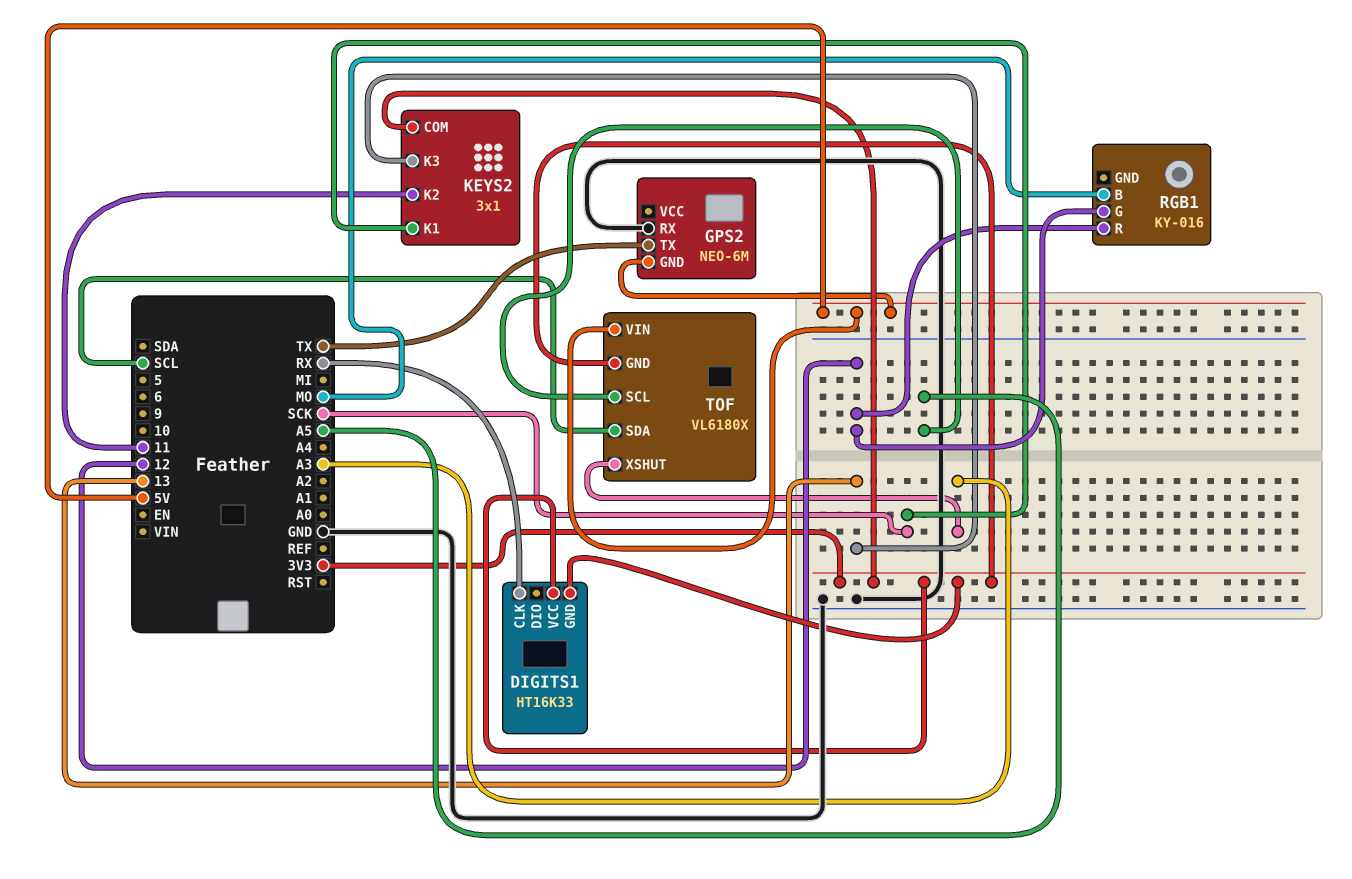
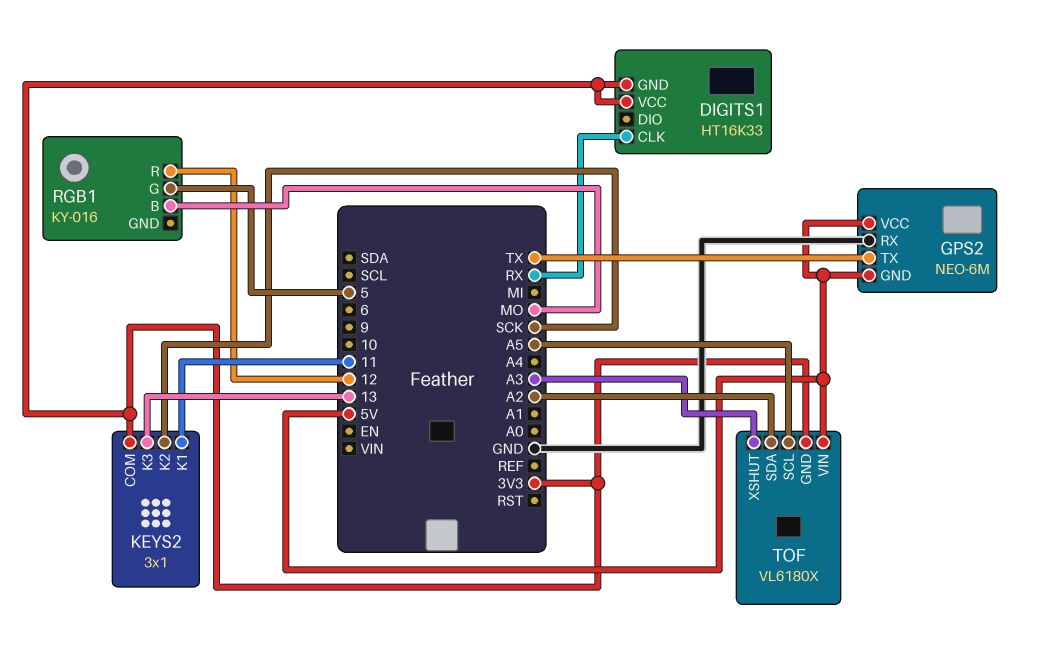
GPS2 pin VCC: none -> 5V
KEYS2 pin K1: SCK -> 11
KEYS2 pin K2: 11 -> SCK
RGB1 pin G: 12 -> 5
TOF pin SDA: SCL -> A2

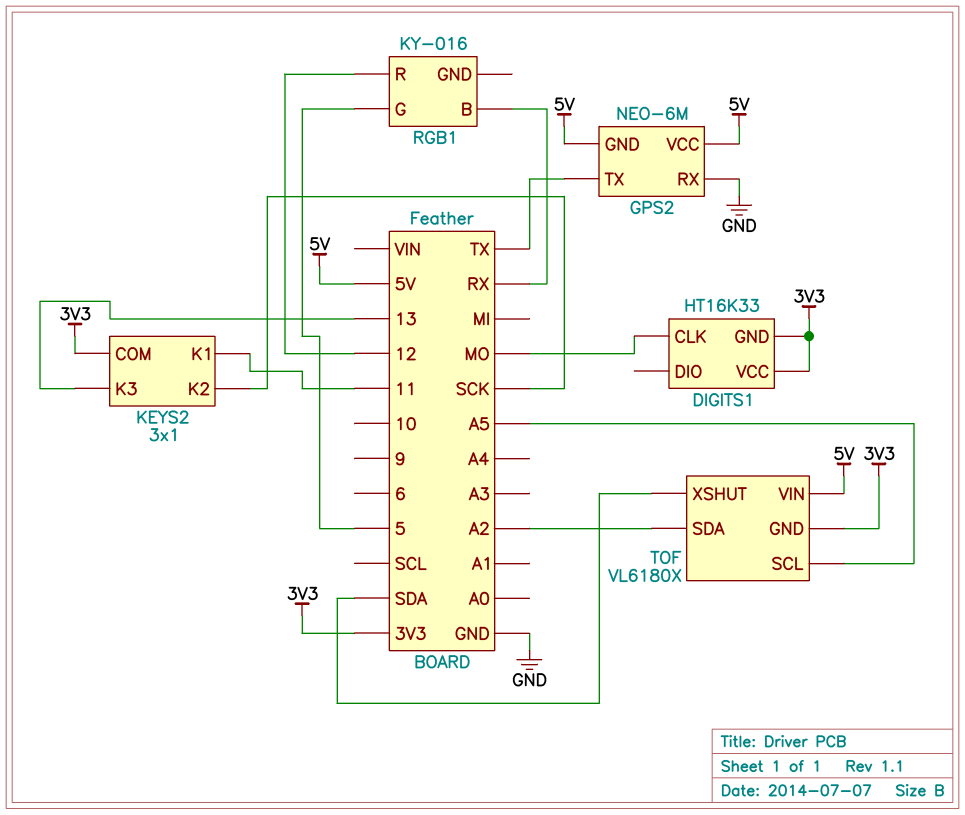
DIGITS1 pin CLK: RX -> MO
RGB1 pin B: MO -> RX
TOF pin XSHUT: A3 -> SDA

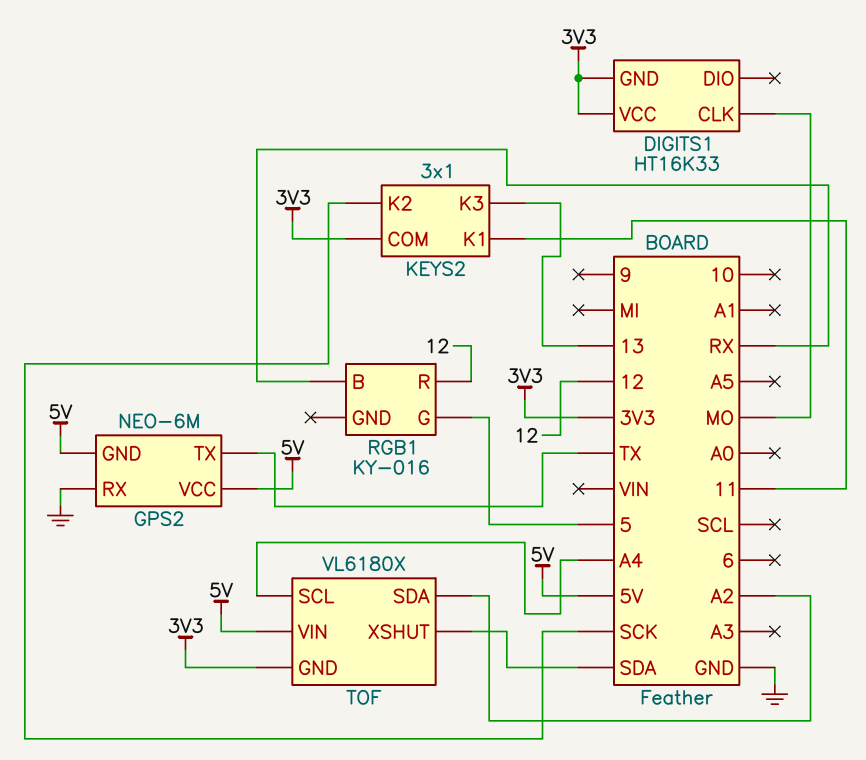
TOF pin SCL: A5 -> A4

